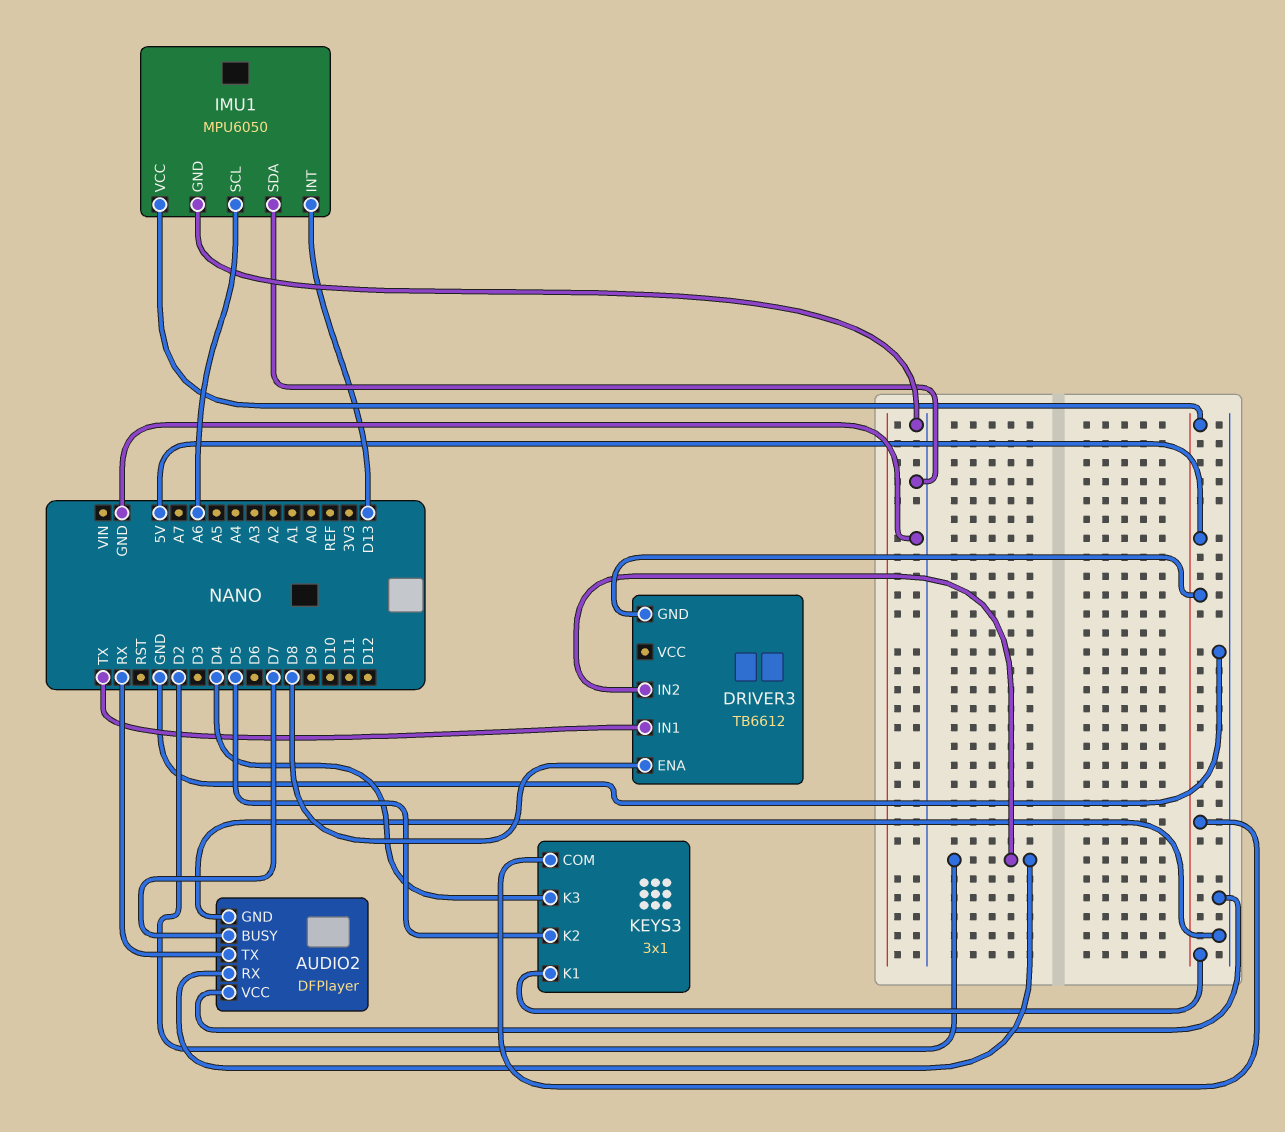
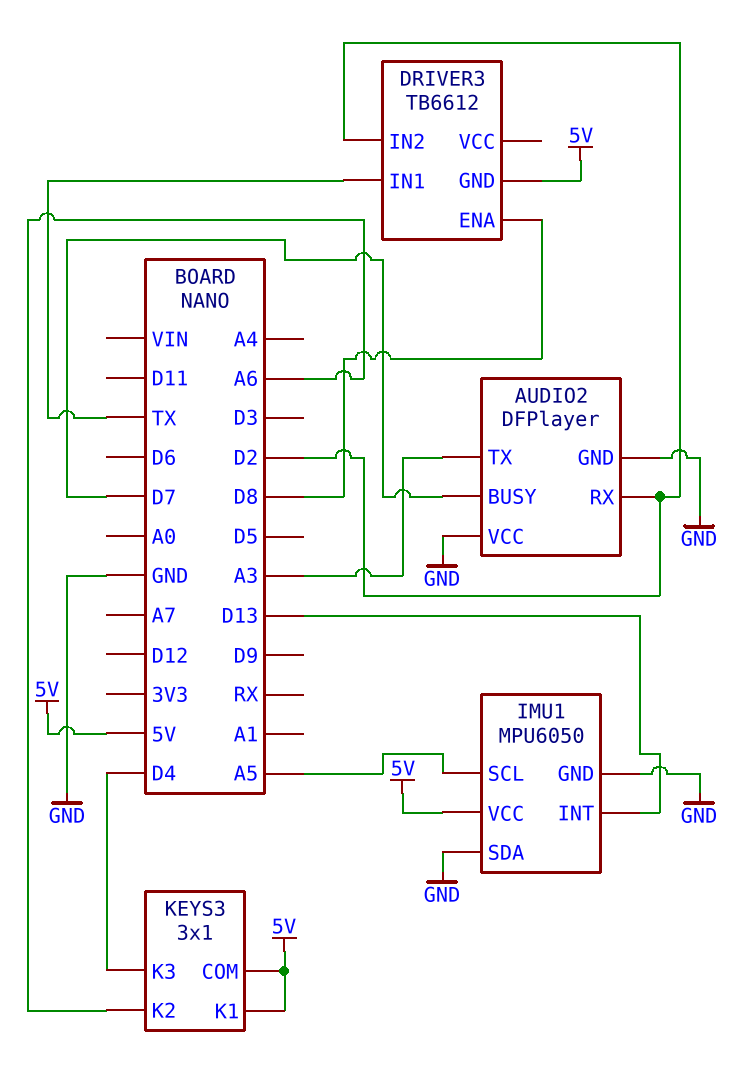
AUDIO2 pin TX: RX -> A3
IMU1 pin SCL: A6 -> A5
KEYS3 pin K2: D5 -> A6

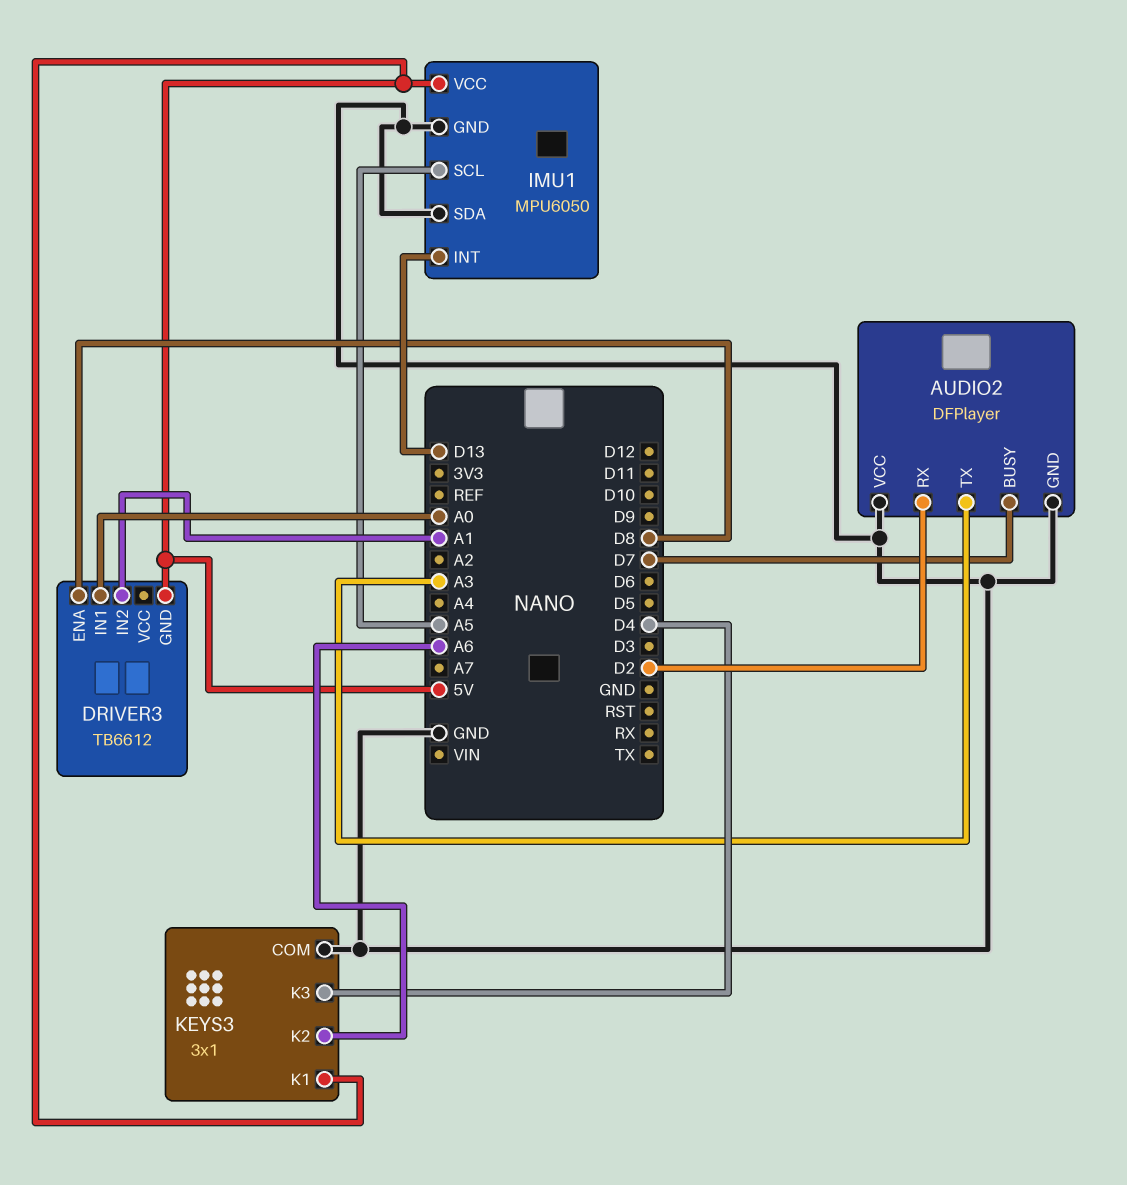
DRIVER3 pin IN1: TX -> A0
DRIVER3 pin IN2: D2 -> A1
KEYS3 pin COM: 5V -> GND

